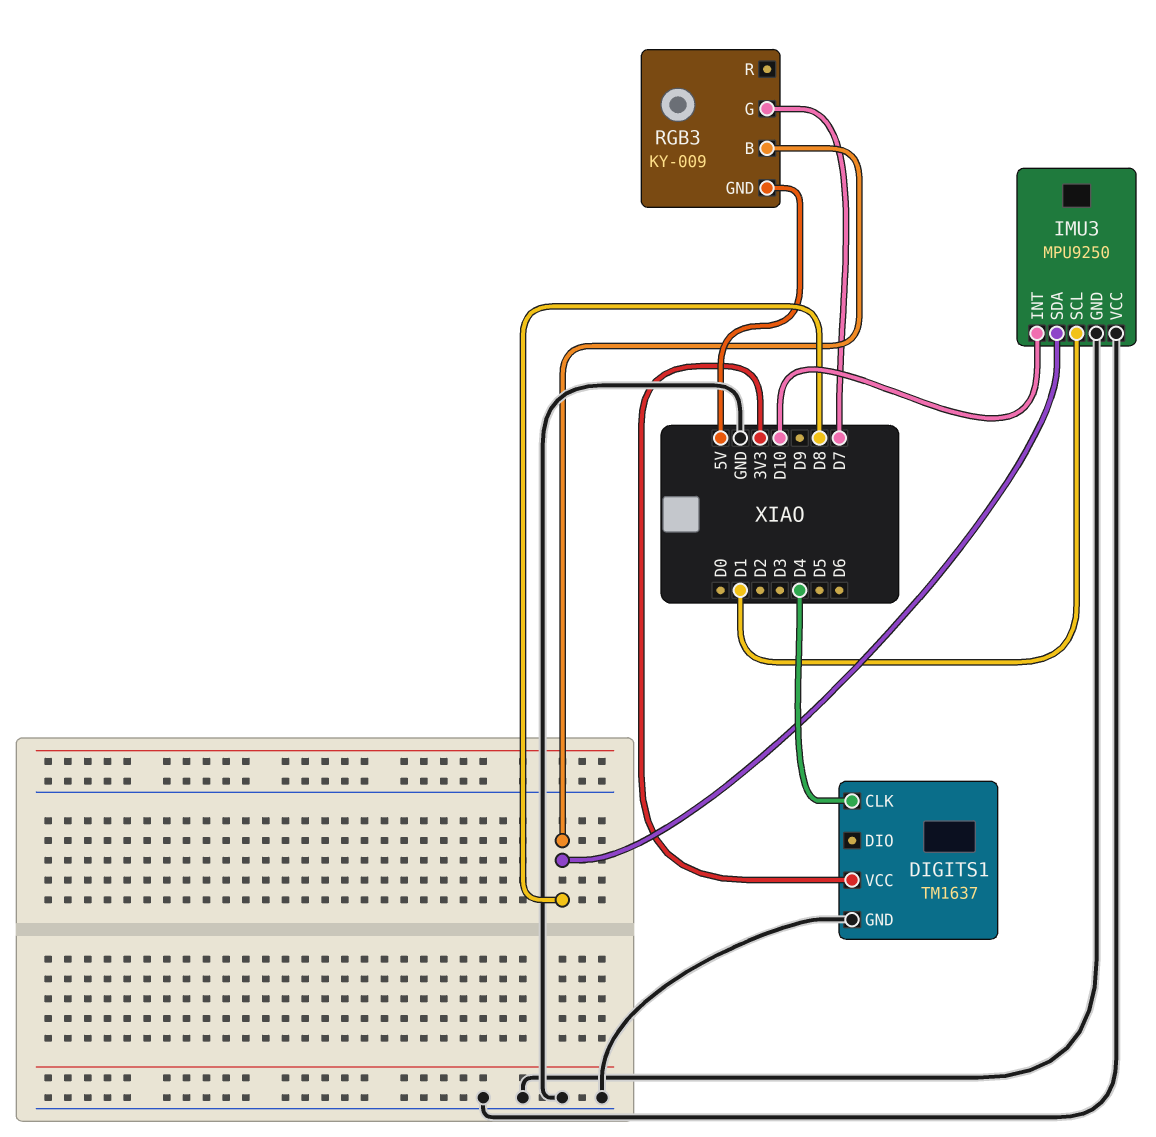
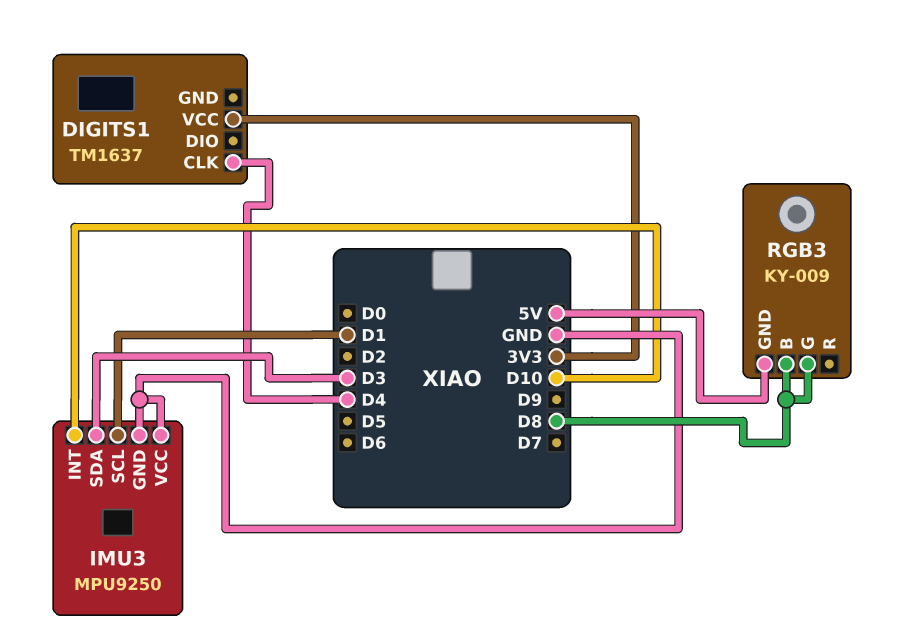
DIGITS1 pin GND: GND -> none
IMU3 pin SDA: D8 -> D3
RGB3 pin G: D7 -> D8

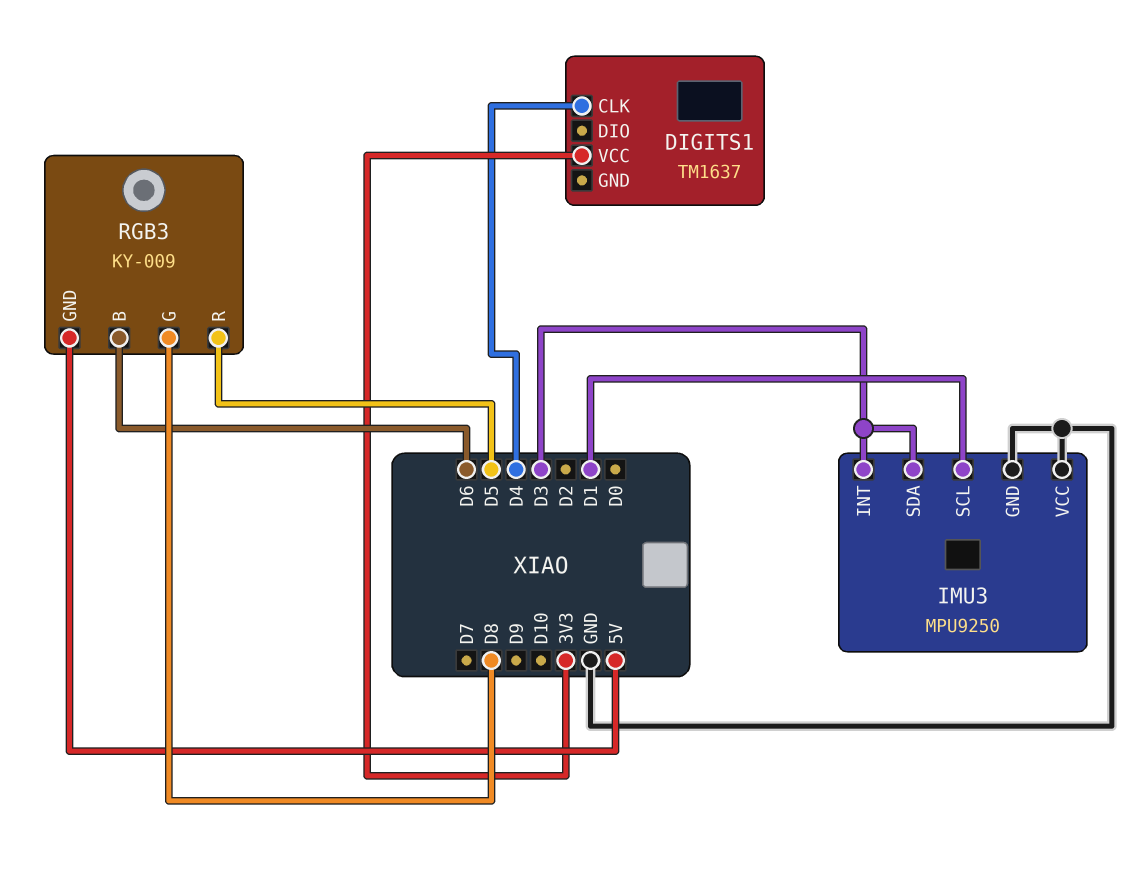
IMU3 pin INT: D10 -> D3
RGB3 pin B: D8 -> D6
RGB3 pin R: none -> D5

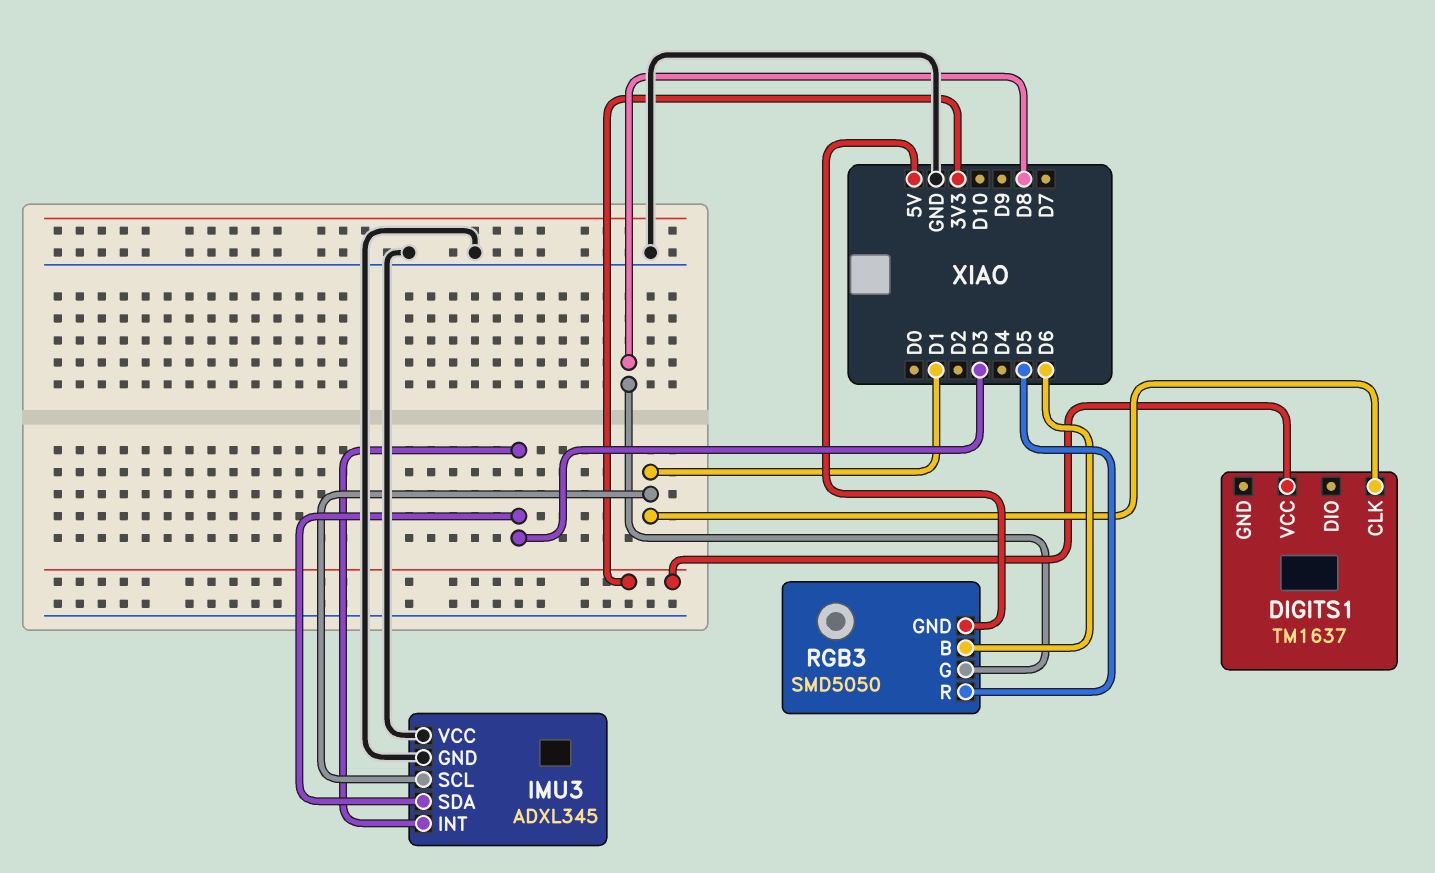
DIGITS1 pin CLK: D4 -> D1
IMU3: MPU9250 -> ADXL345
RGB3: KY-009 -> SMD5050

